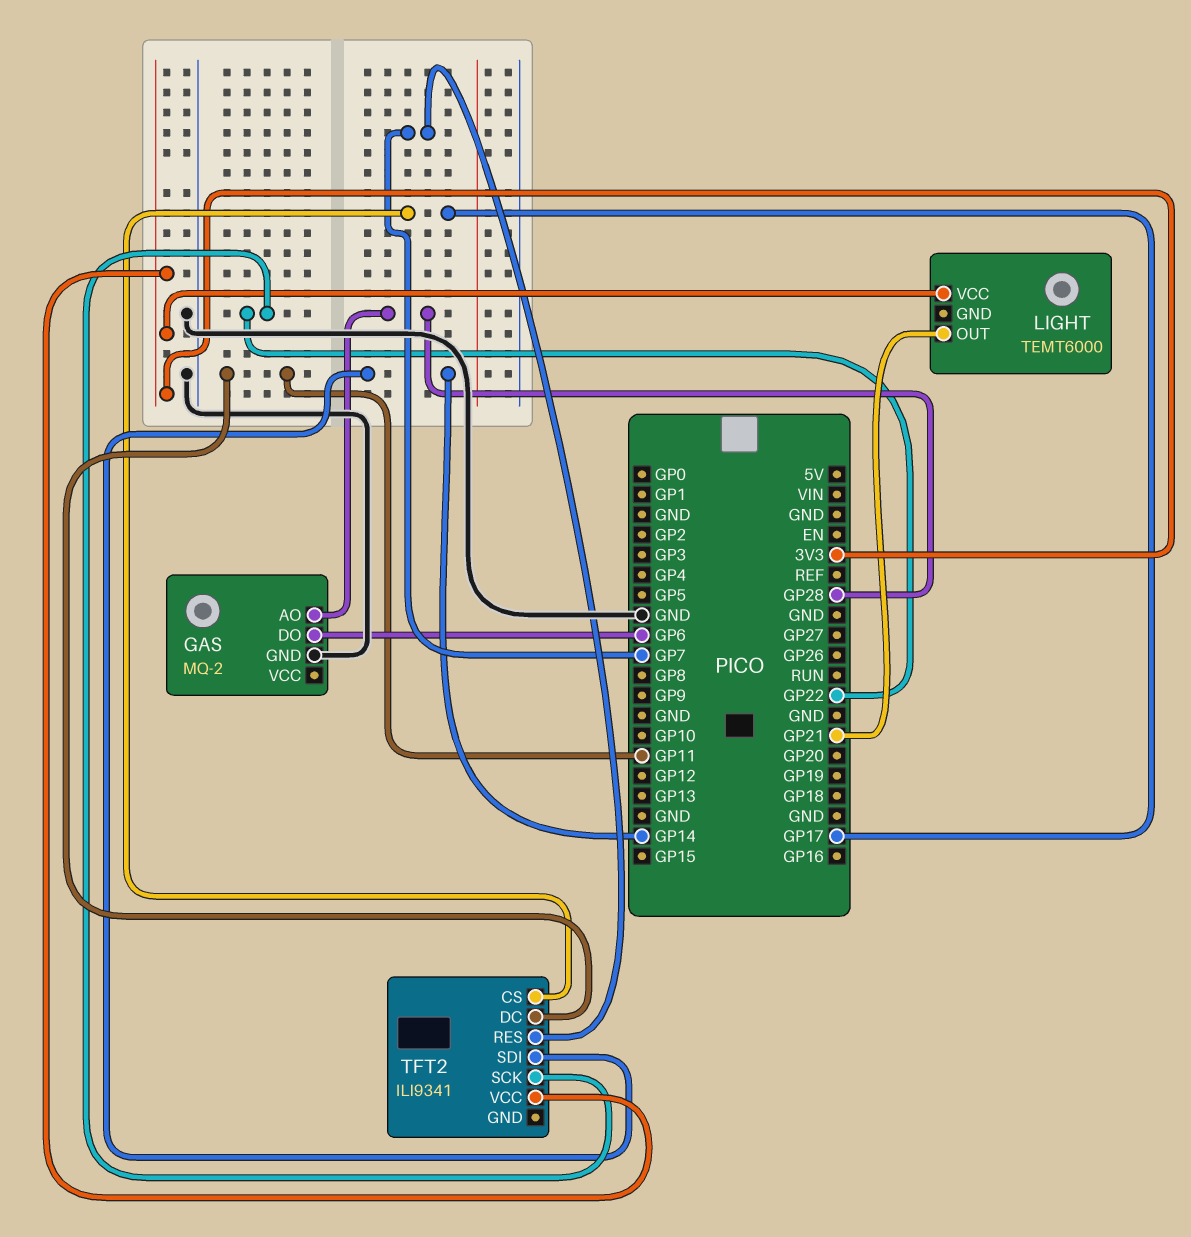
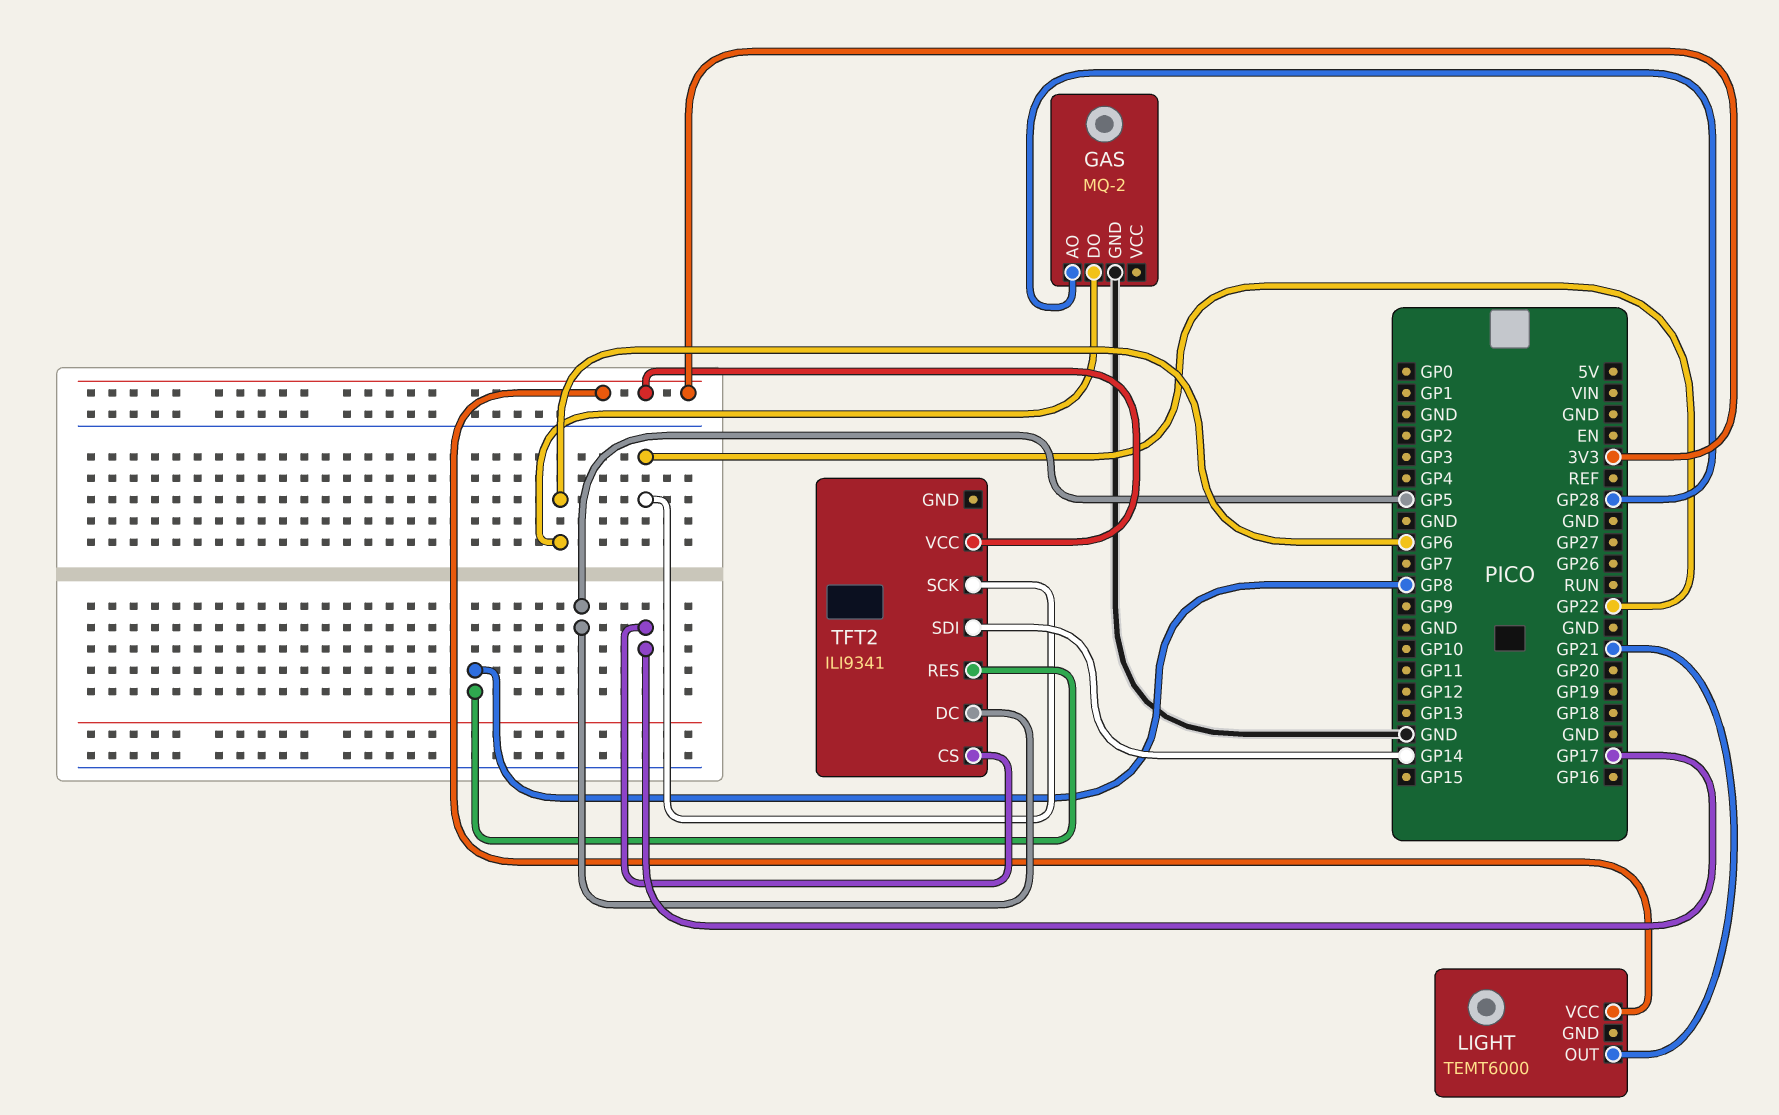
TFT2 pin DC: GP11 -> GP5
TFT2 pin RES: GP7 -> GP8

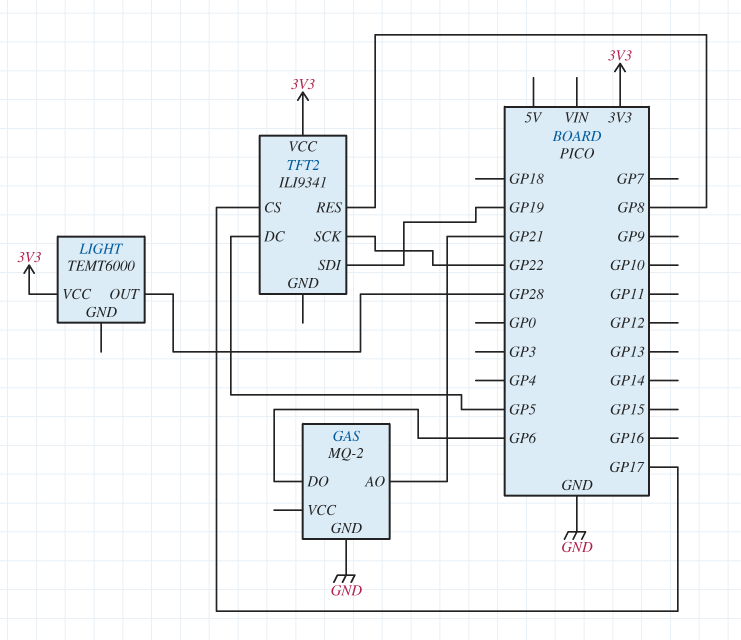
GAS pin AO: GP28 -> GP21
LIGHT pin OUT: GP21 -> GP28
TFT2 pin SDI: GP14 -> GP19

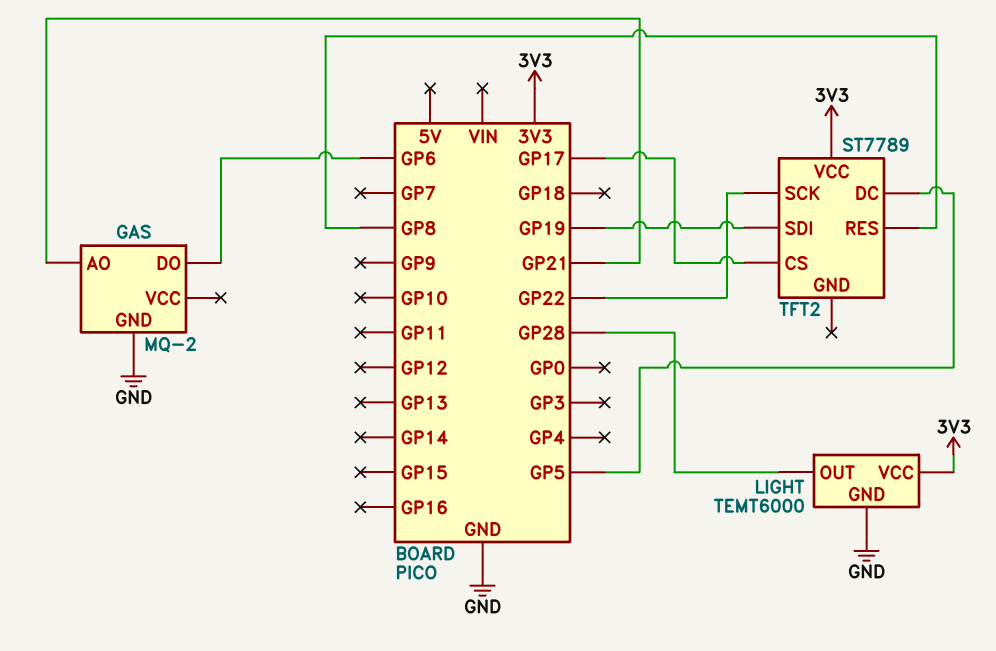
LIGHT pin GND: none -> GND
TFT2: ILI9341 -> ST7789

